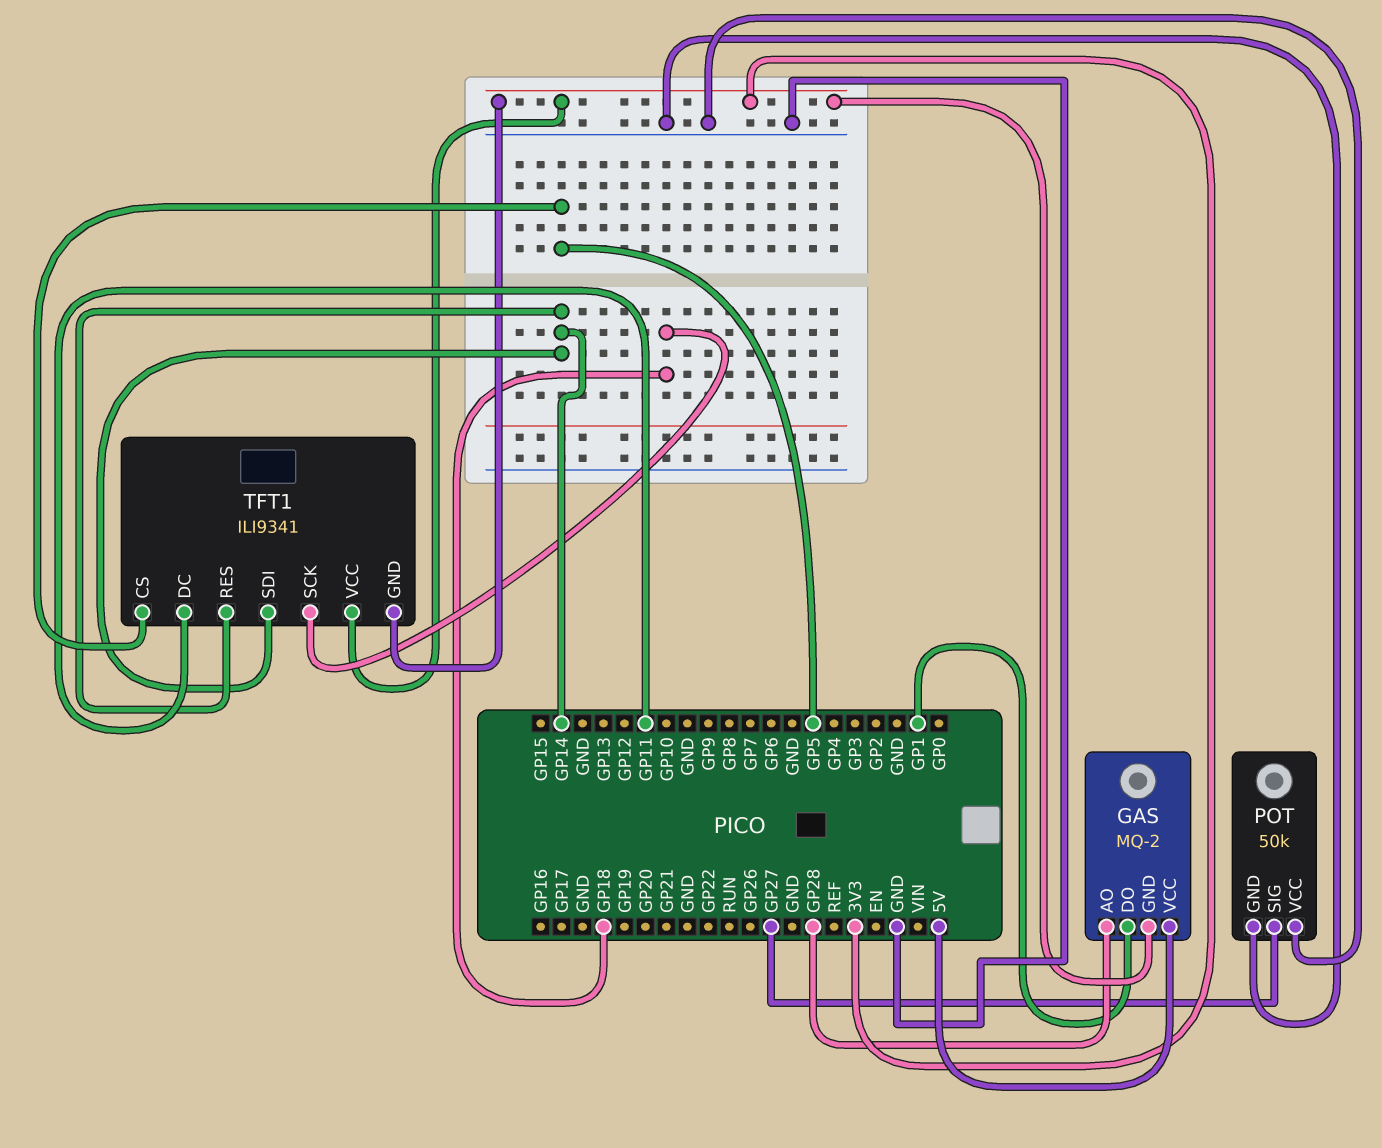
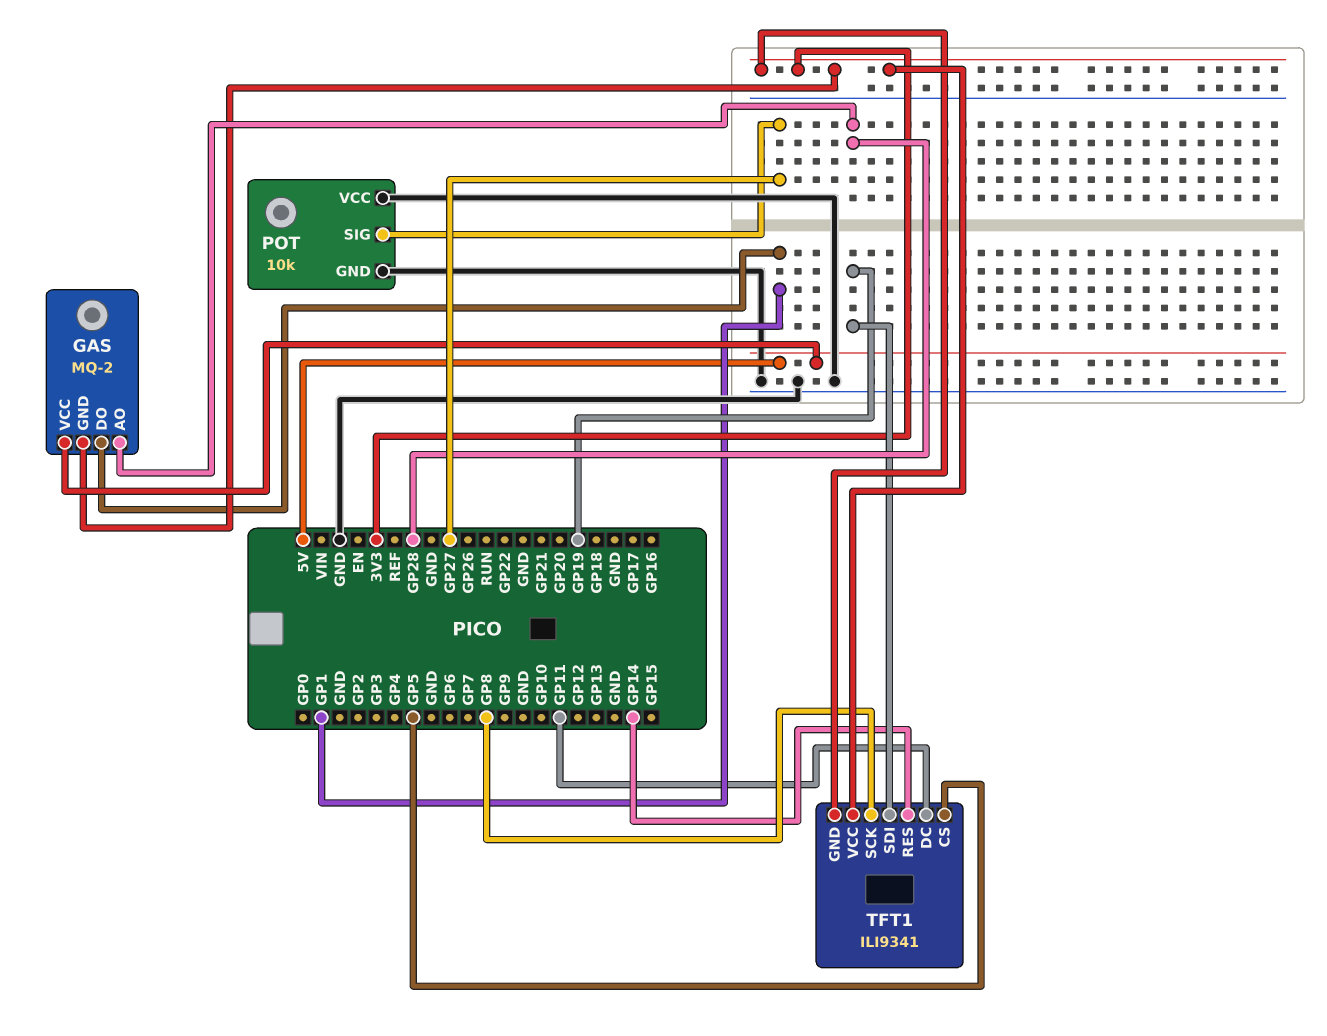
POT: 50k -> 10k
TFT1 pin SCK: GP18 -> GP8
TFT1 pin SDI: GP14 -> GP19

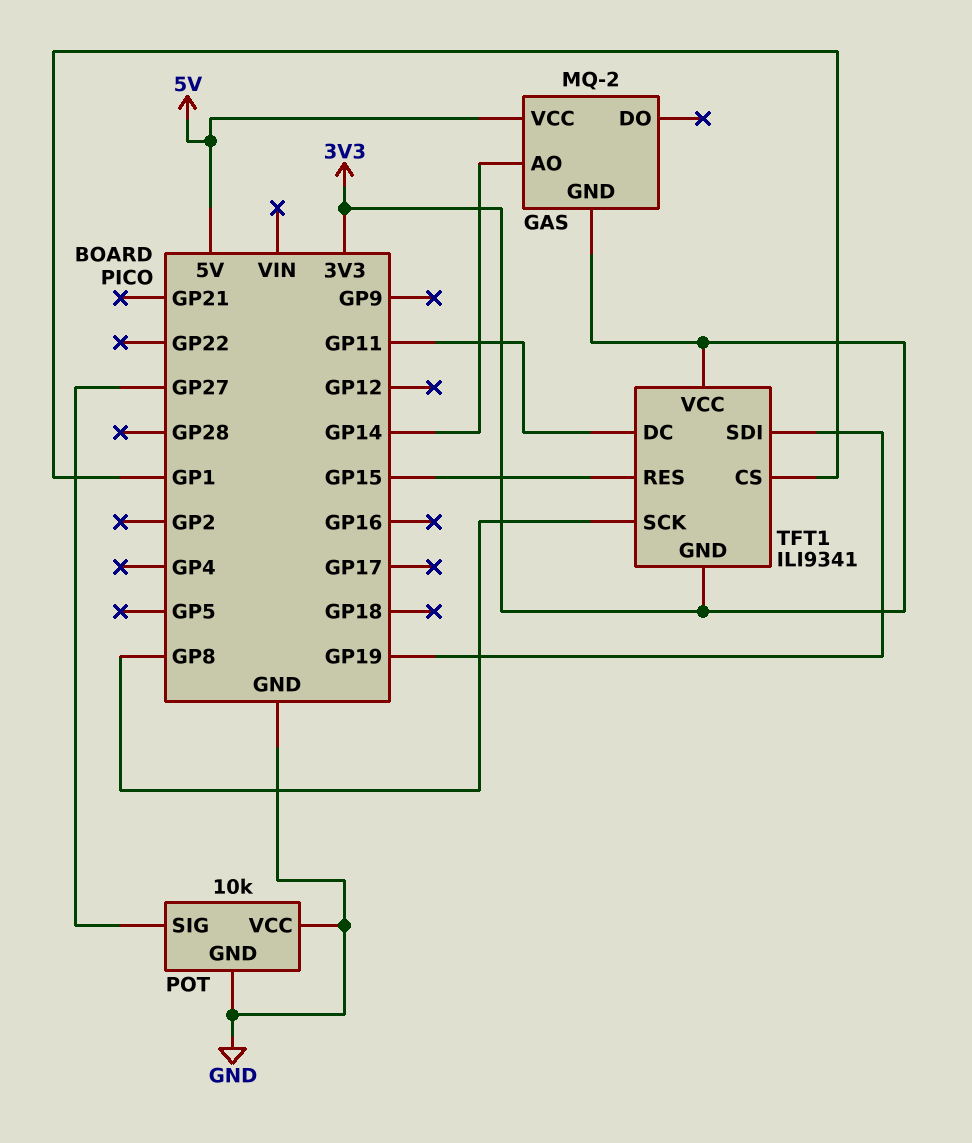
GAS pin AO: GP28 -> GP14
GAS pin DO: GP1 -> none
TFT1 pin CS: GP5 -> GP1
TFT1 pin RES: GP14 -> GP15

